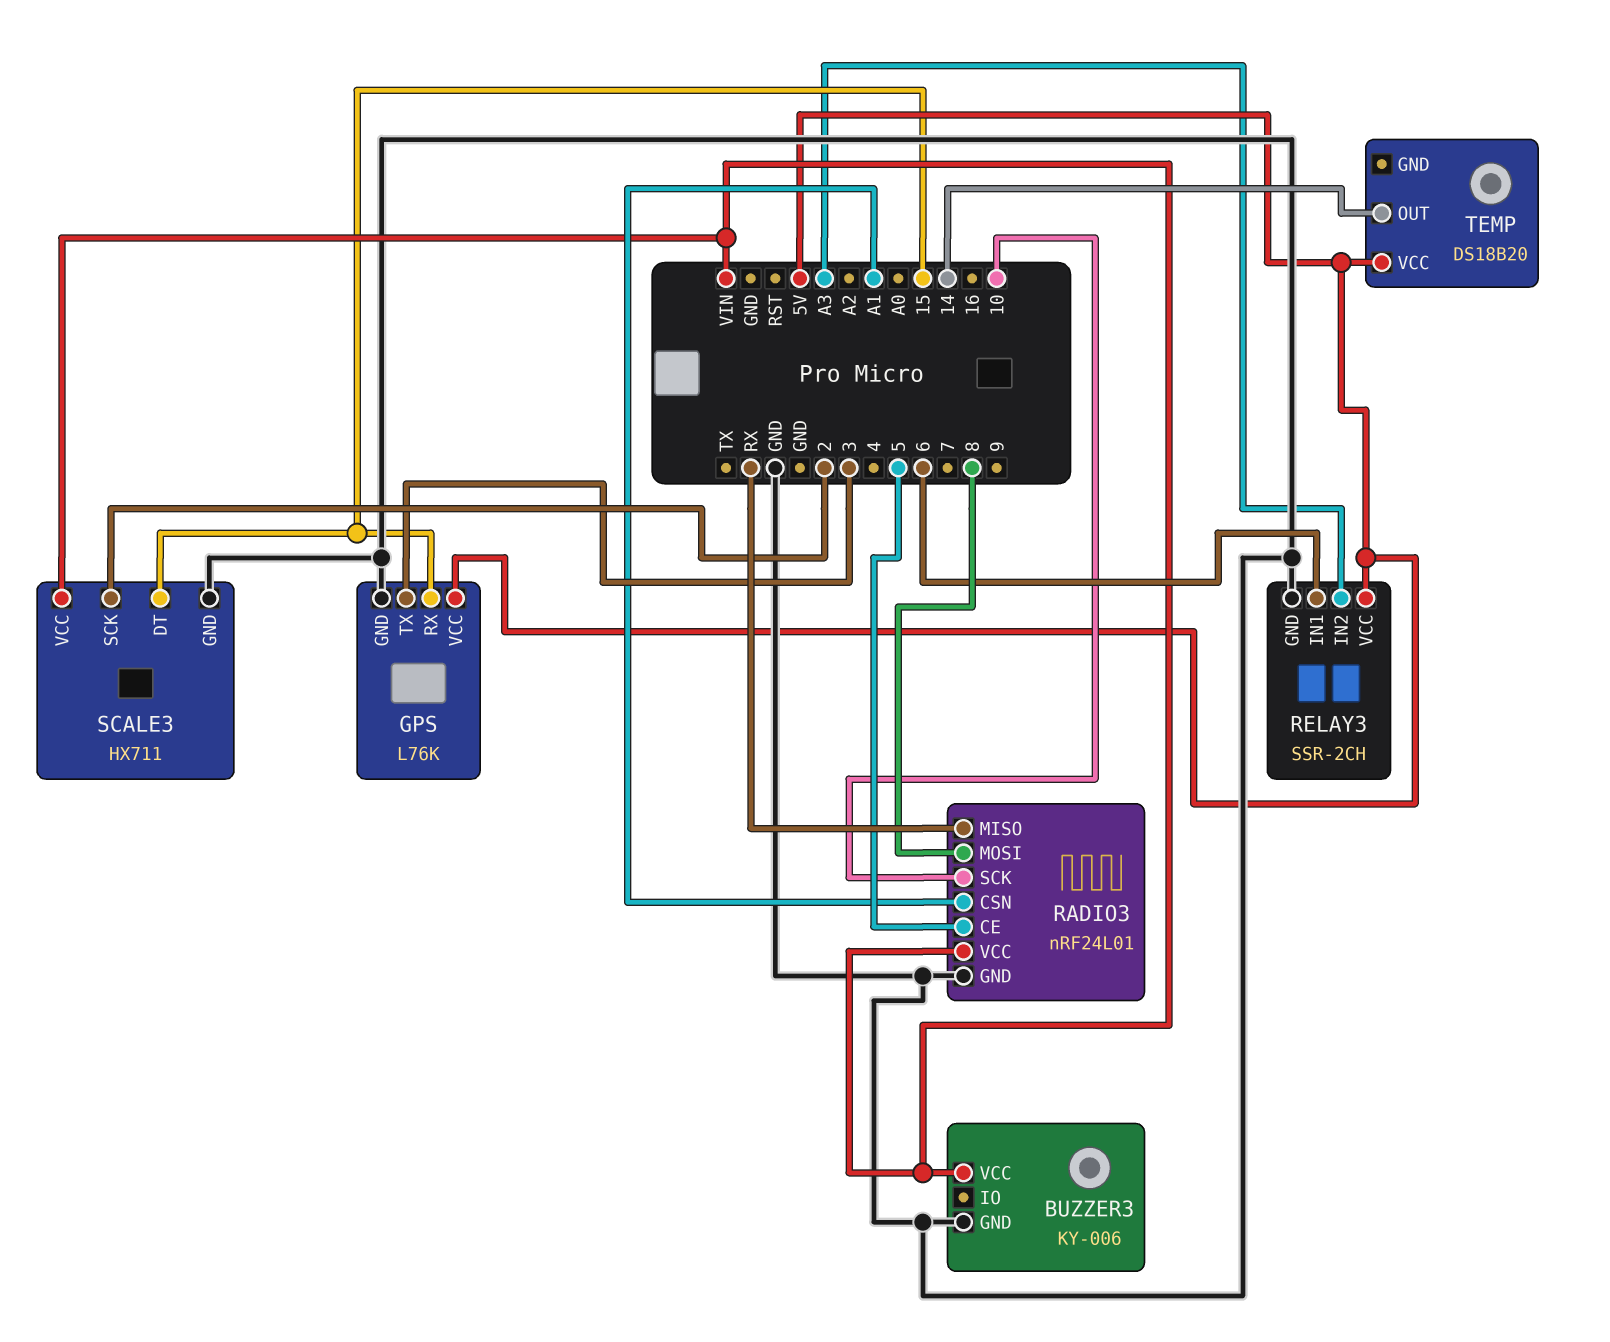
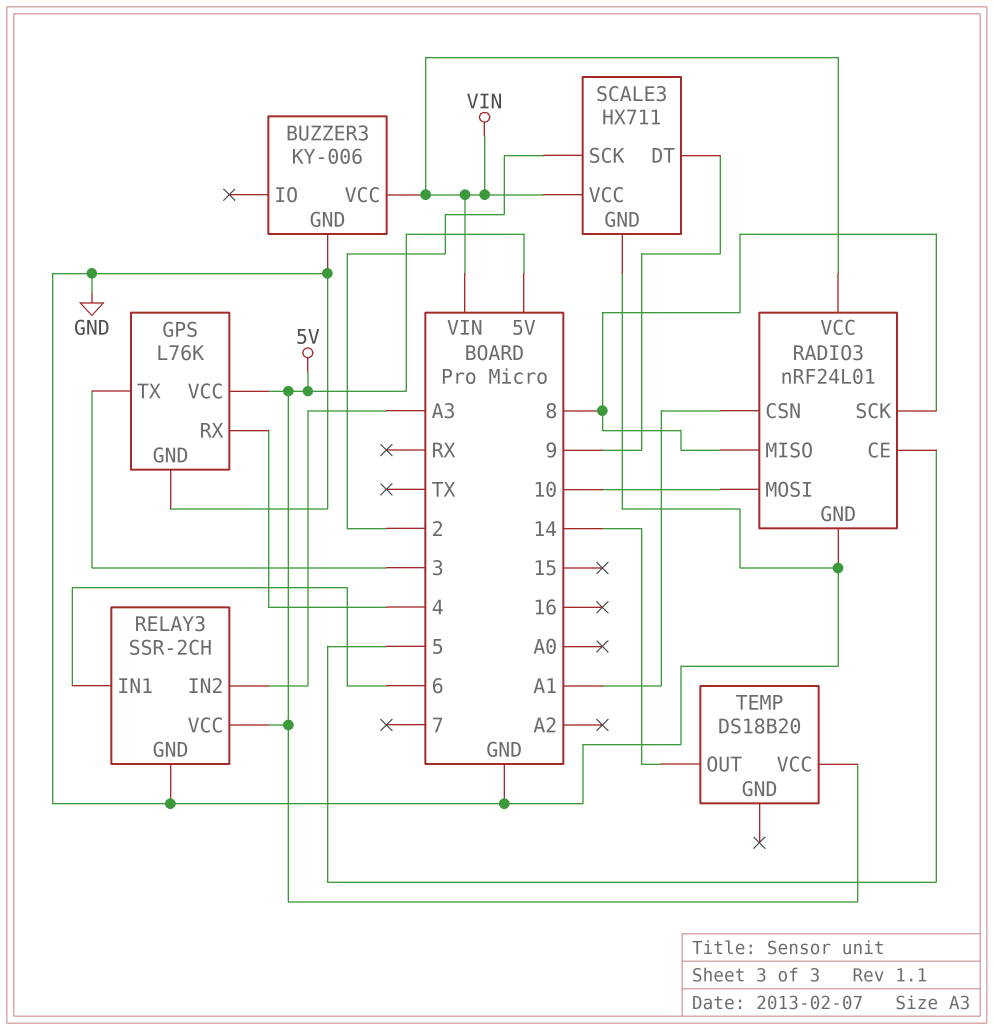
GPS pin RX: 15 -> 4
RADIO3 pin MISO: RX -> 8
RADIO3 pin MOSI: 8 -> 10
RADIO3 pin SCK: 10 -> 8
SCALE3 pin DT: 15 -> 9

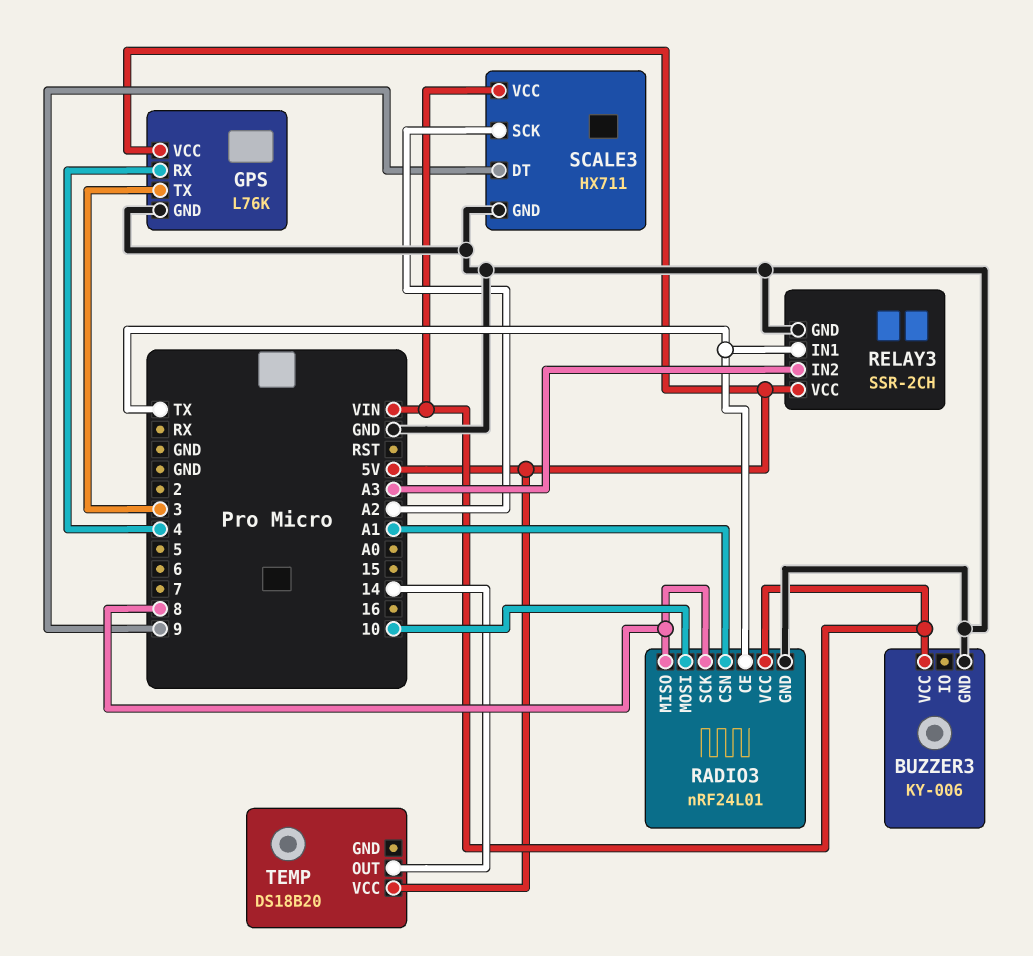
RADIO3 pin CE: 5 -> TX
RELAY3 pin IN1: 6 -> TX
SCALE3 pin SCK: 2 -> A2

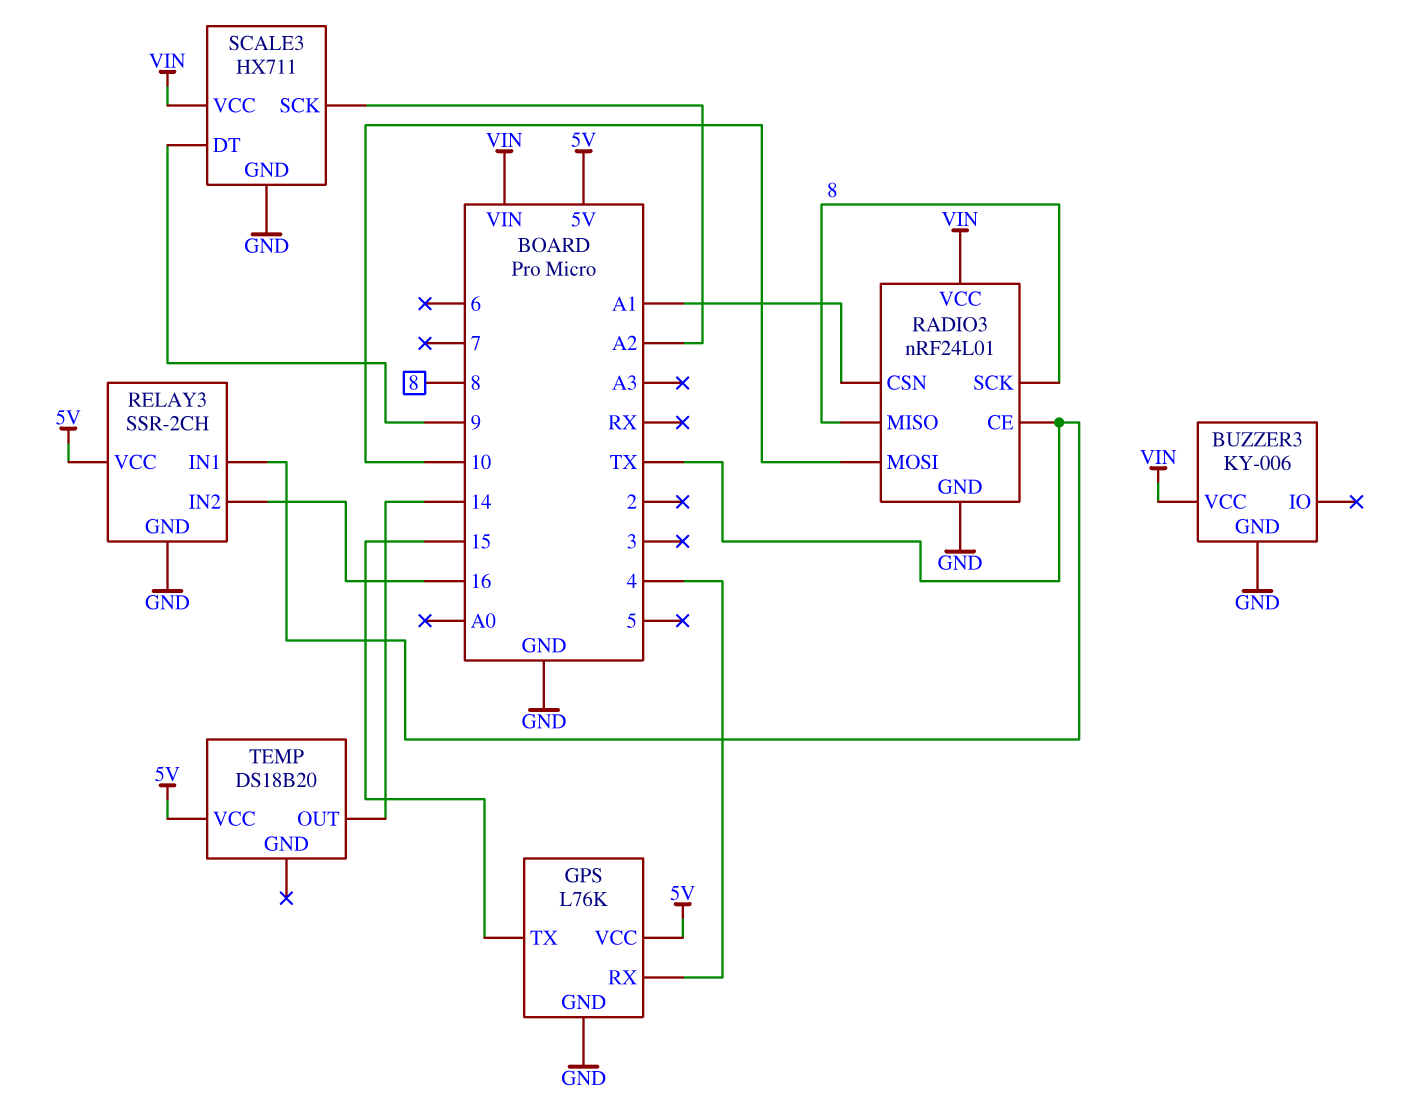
GPS pin TX: 3 -> 15
RELAY3 pin IN2: A3 -> 16

